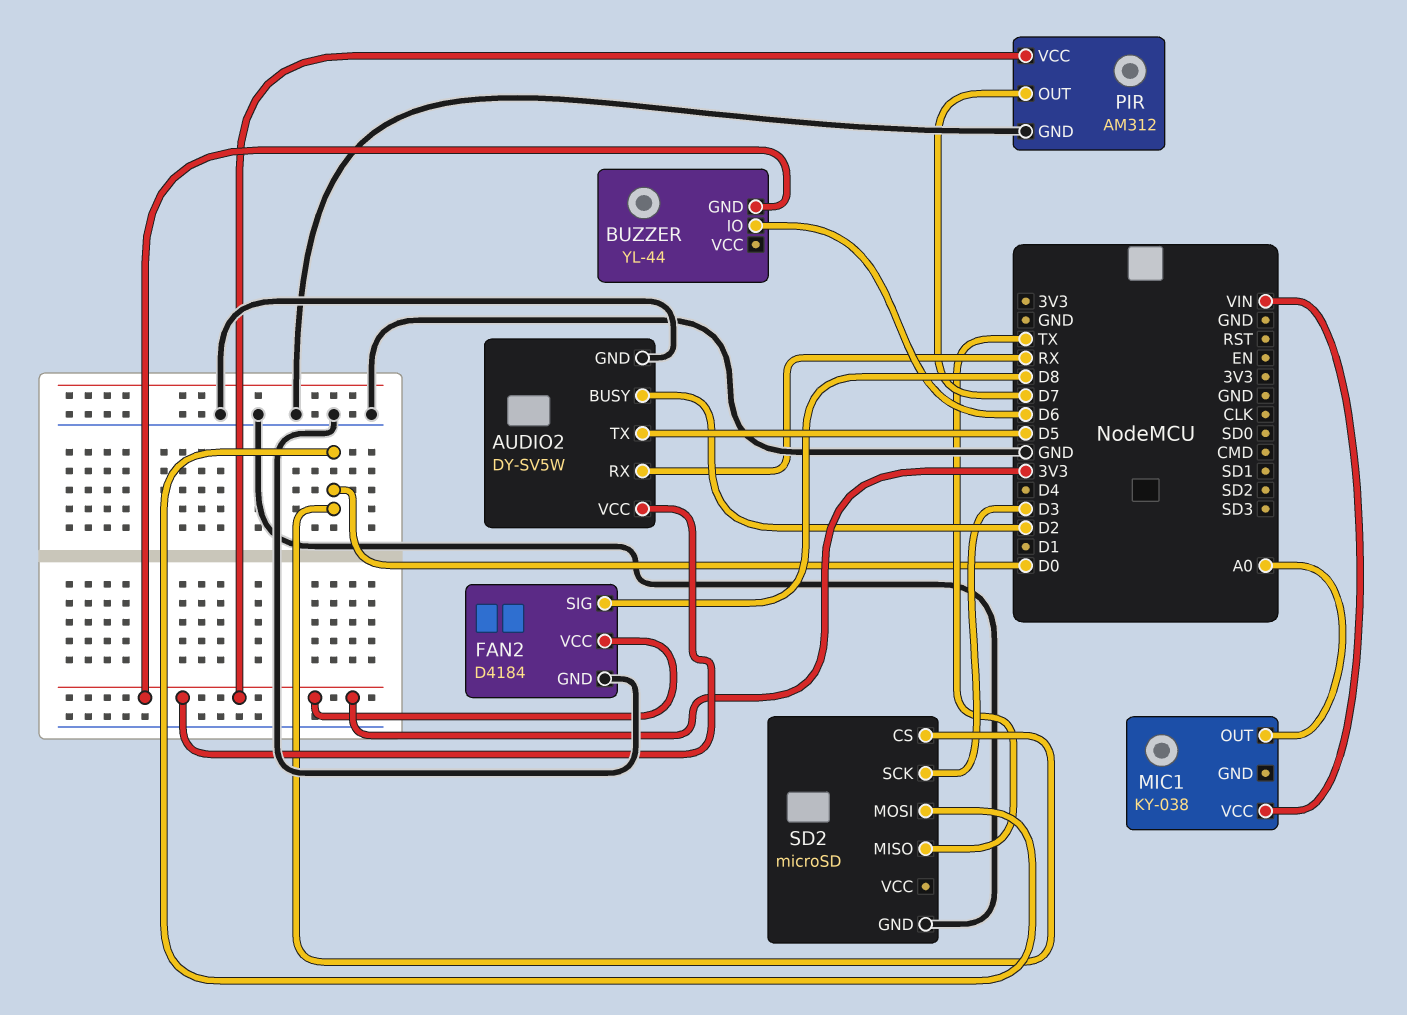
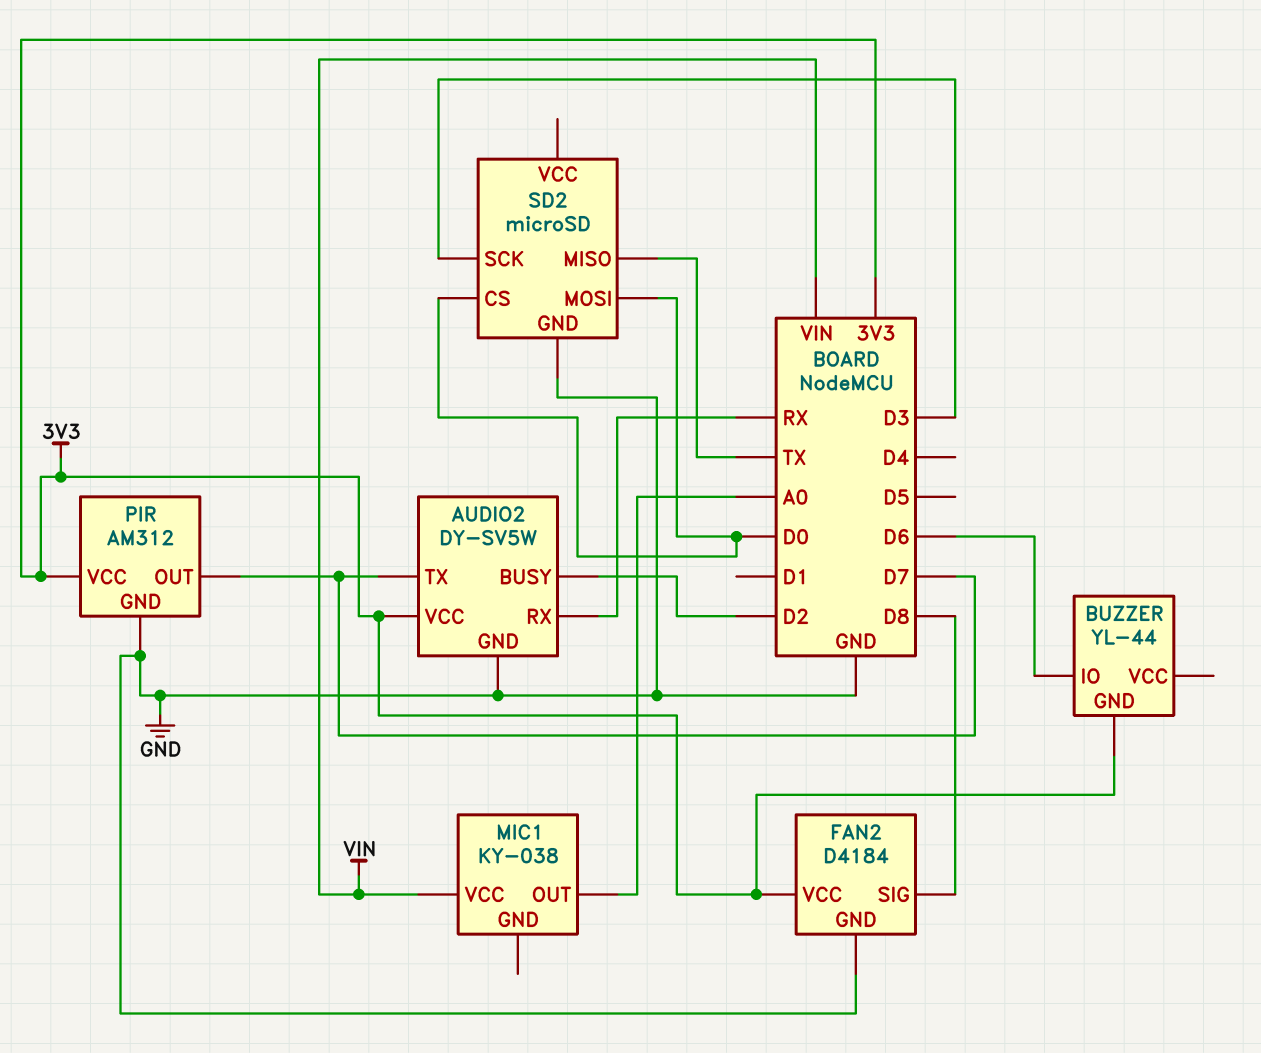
AUDIO2 pin TX: D5 -> D7

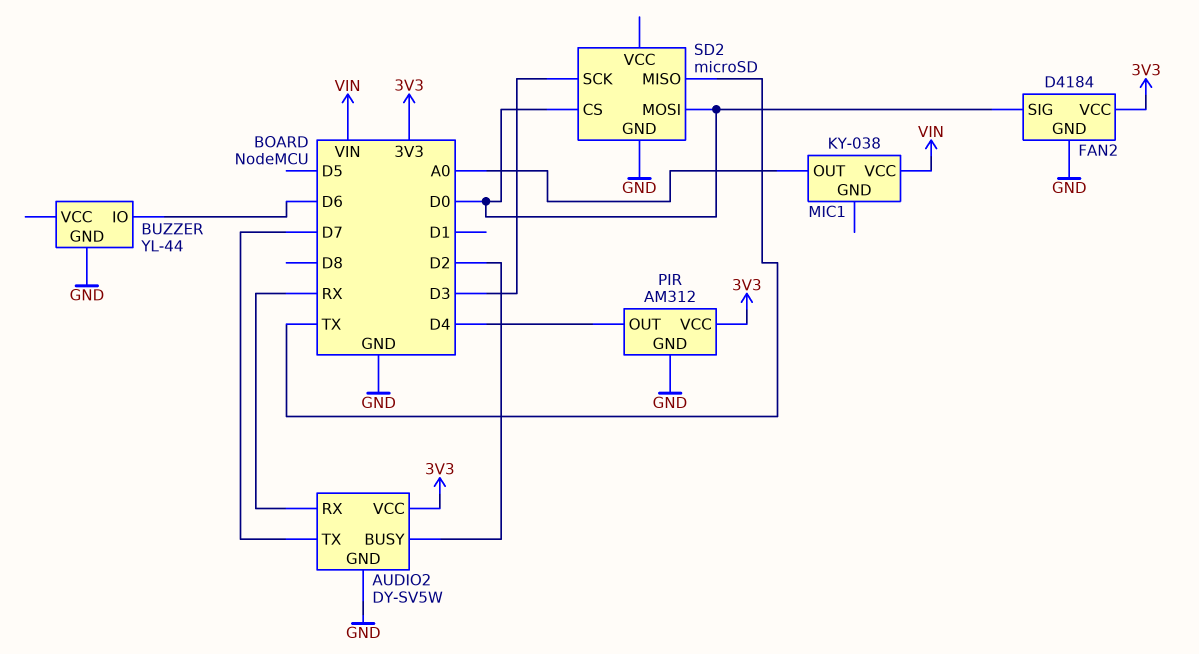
BUZZER pin GND: 3V3 -> GND
FAN2 pin SIG: D8 -> D0
PIR pin OUT: D7 -> D4

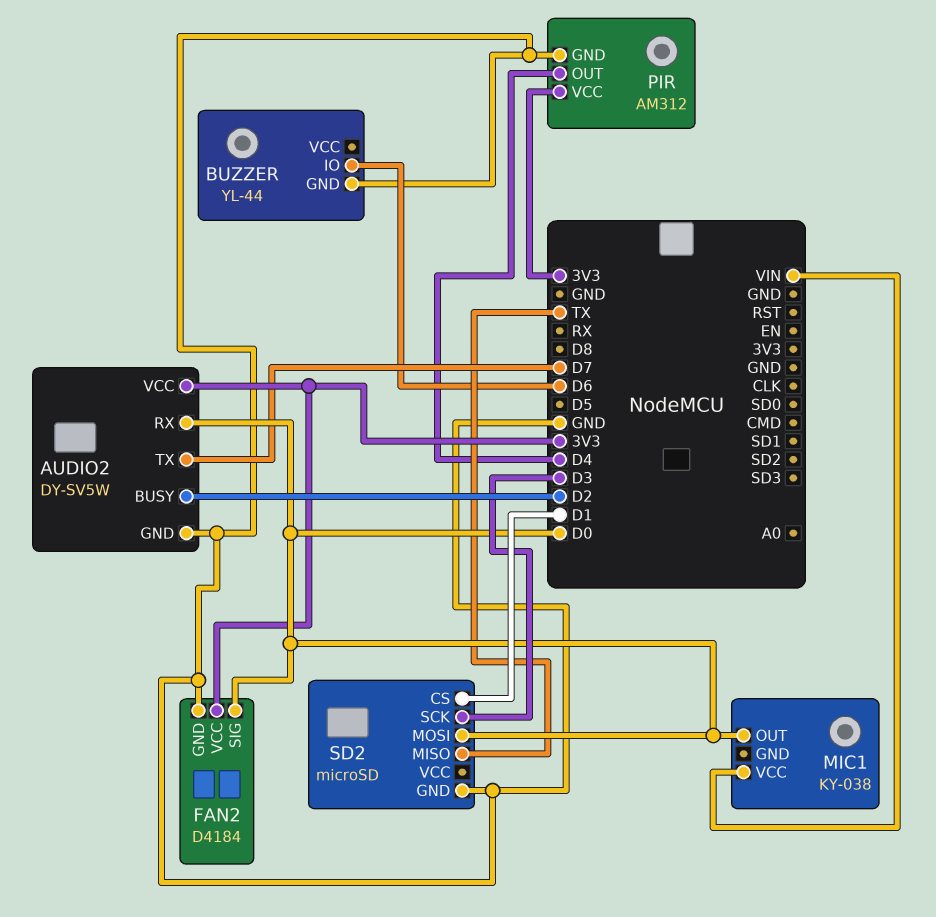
AUDIO2 pin RX: RX -> D0
MIC1 pin OUT: A0 -> D0
SD2 pin CS: D0 -> D1

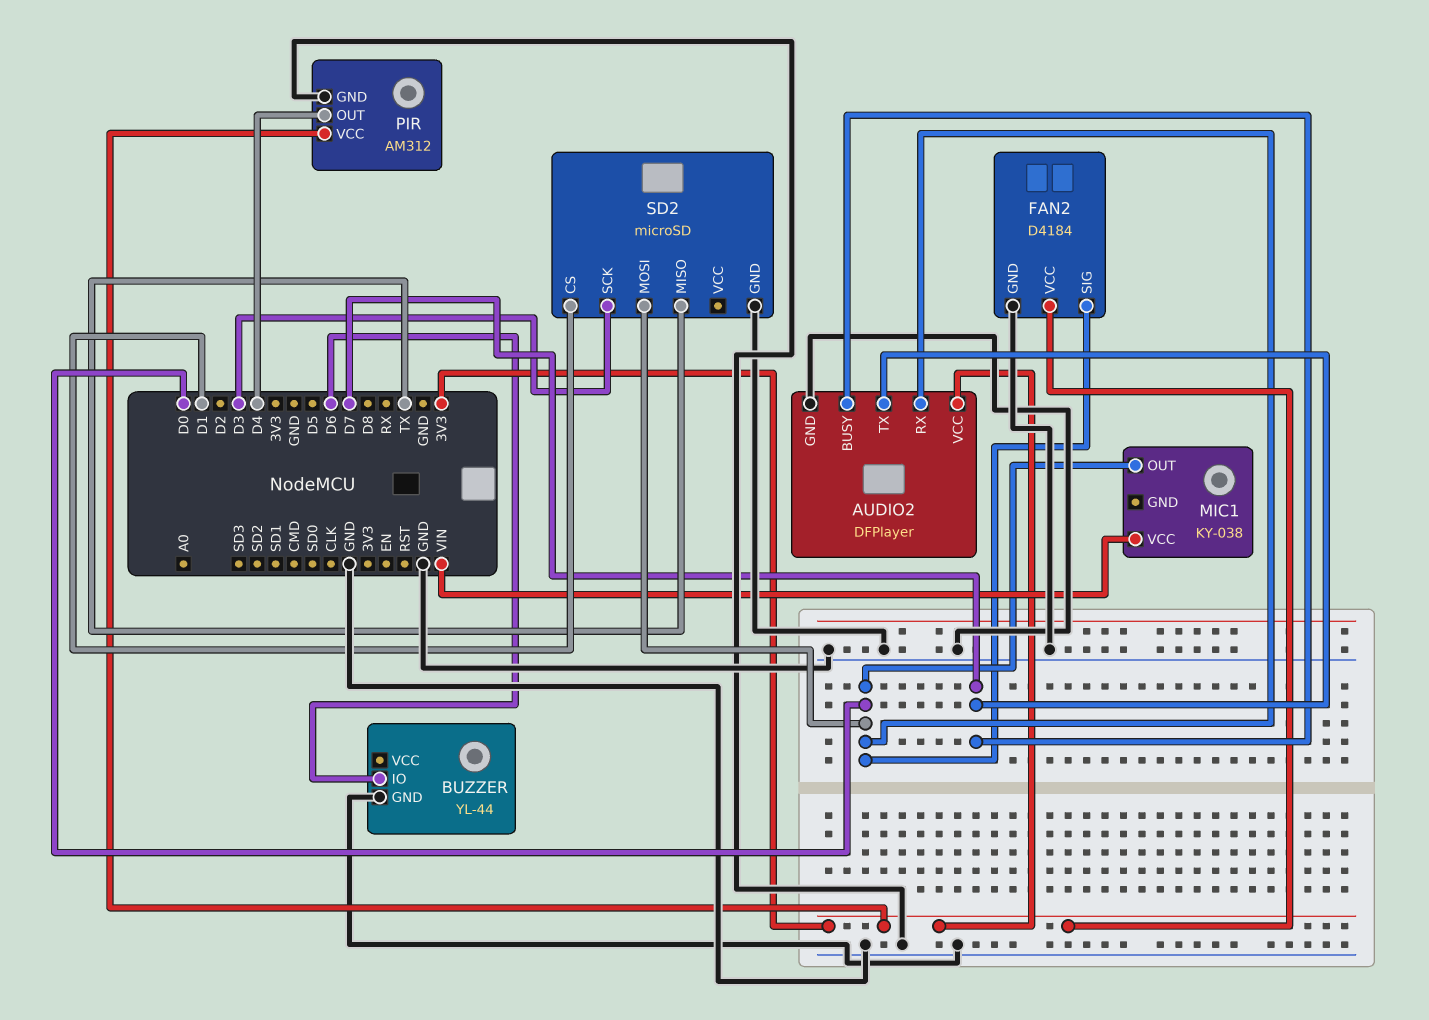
AUDIO2: DY-SV5W -> DFPlayer
AUDIO2 pin BUSY: D2 -> D7

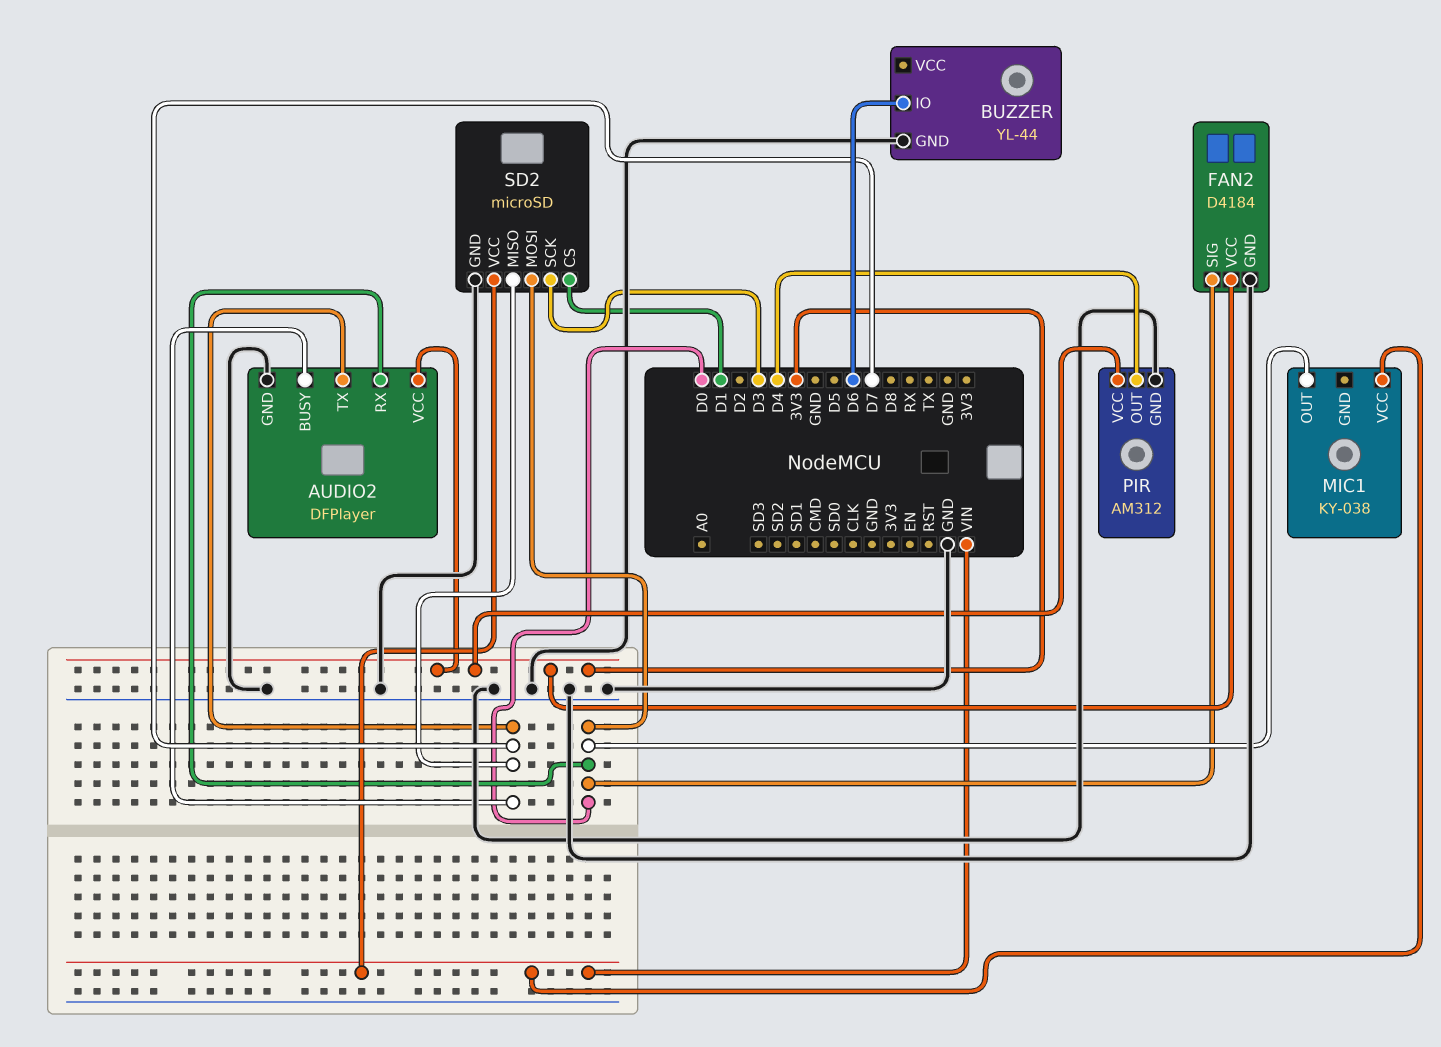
SD2 pin MISO: TX -> D7
SD2 pin VCC: none -> VIN

